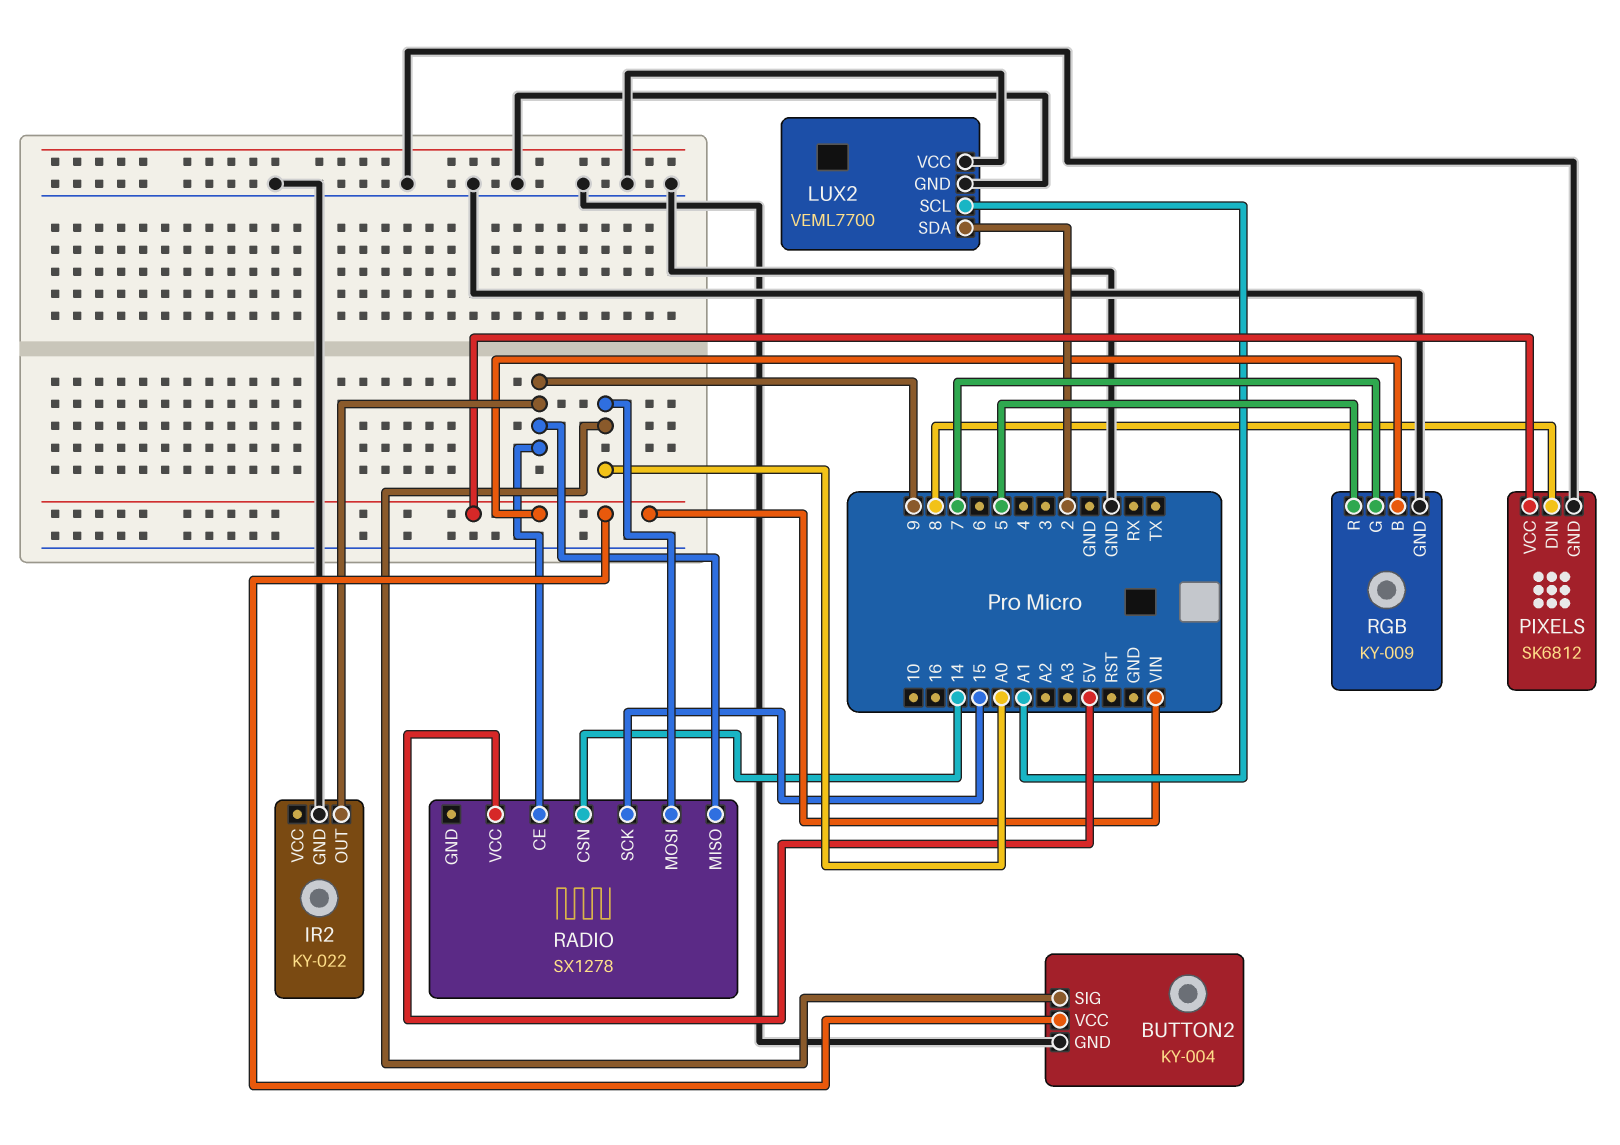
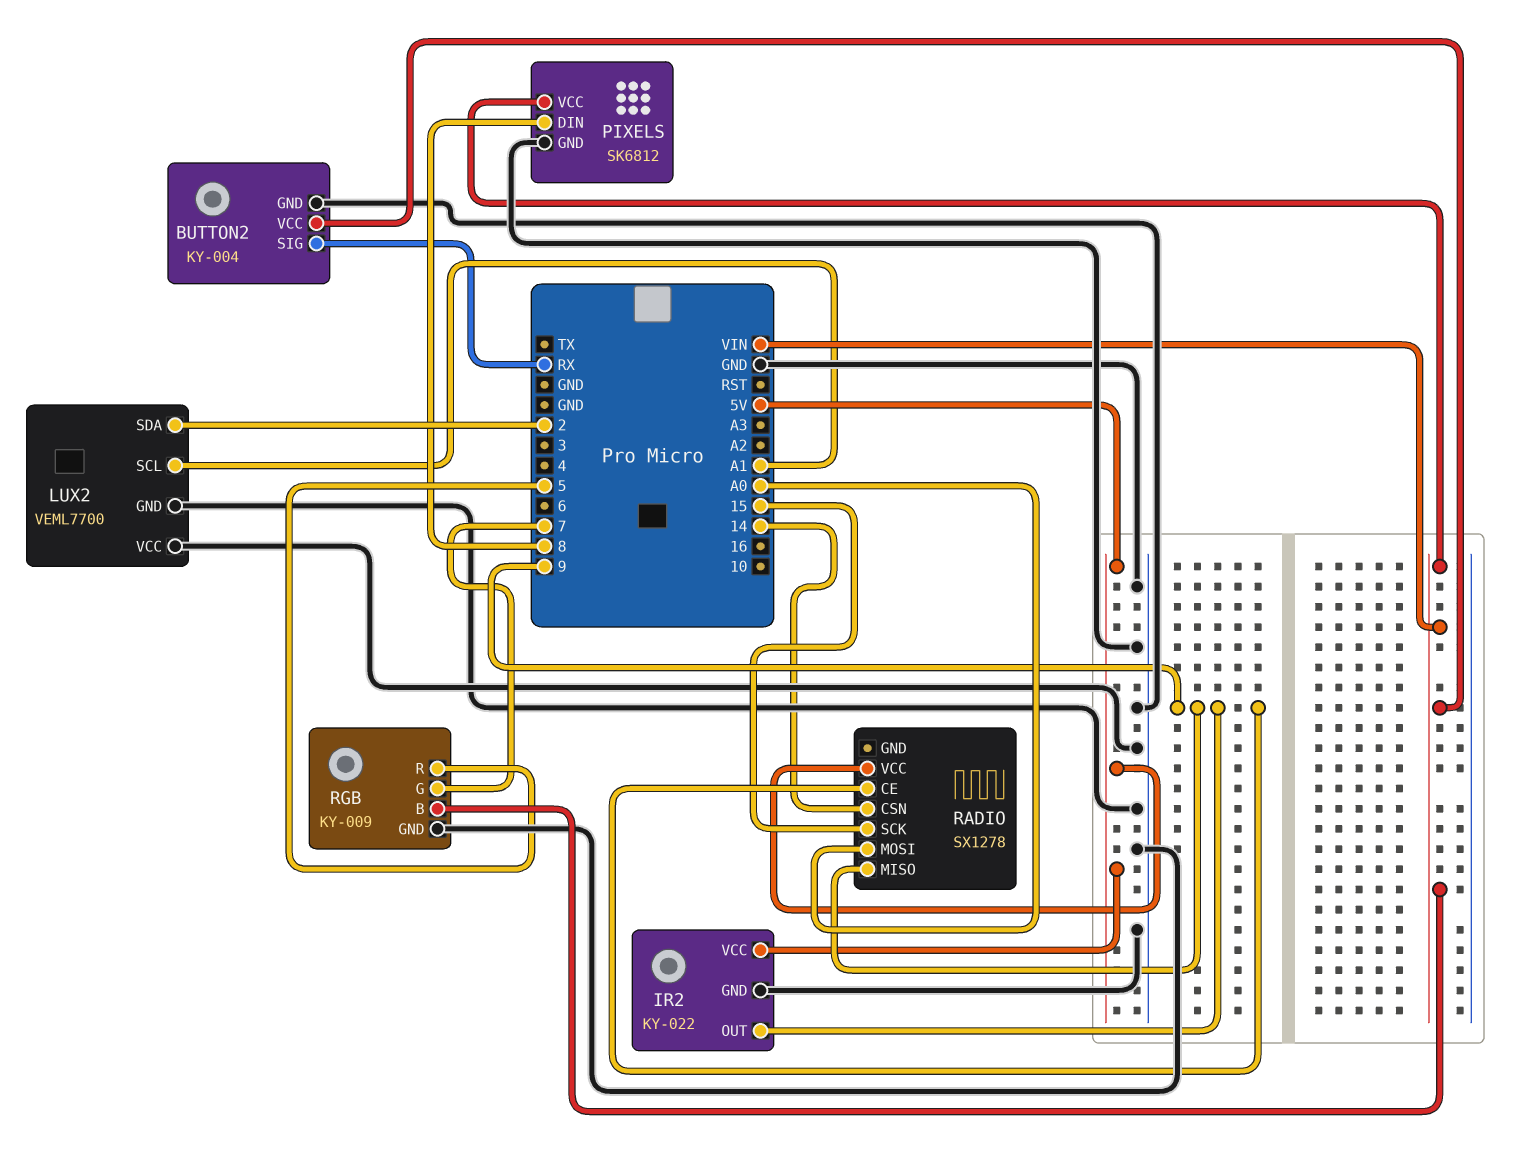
BUTTON2 pin SIG: A0 -> RX
IR2 pin VCC: none -> 5V

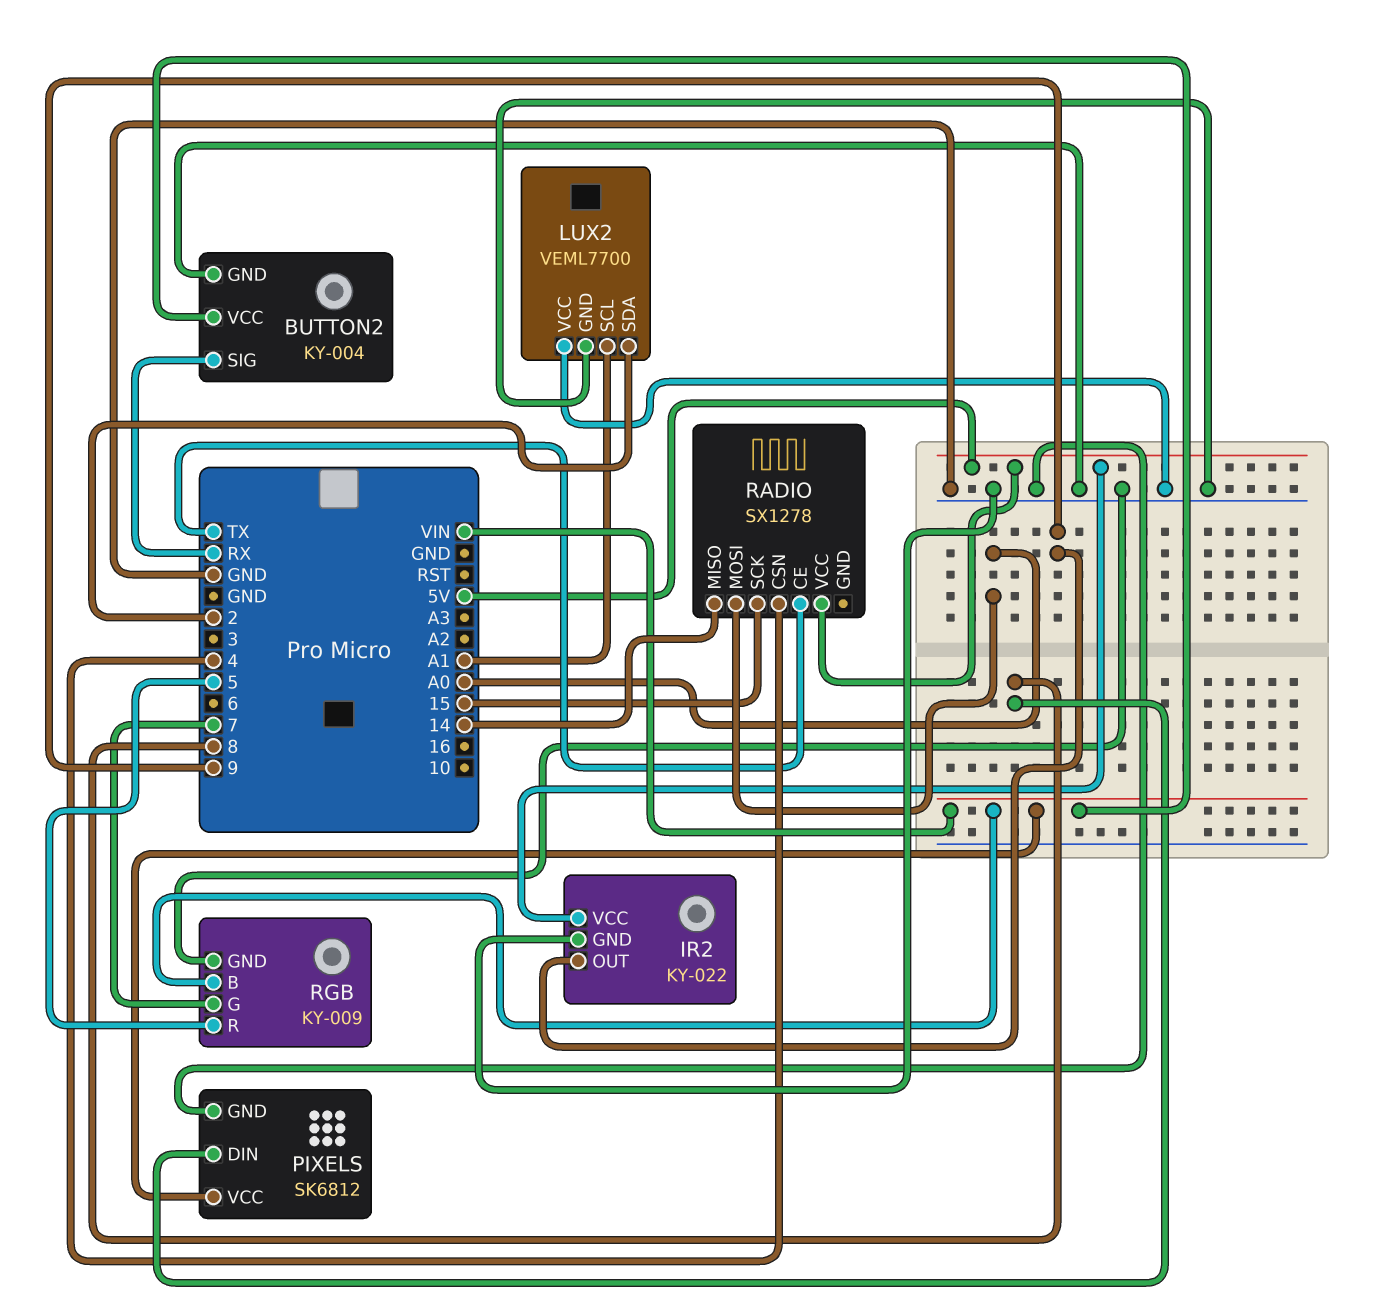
RADIO pin CE: 9 -> TX
RADIO pin CSN: 14 -> 4
RADIO pin MISO: 9 -> 14

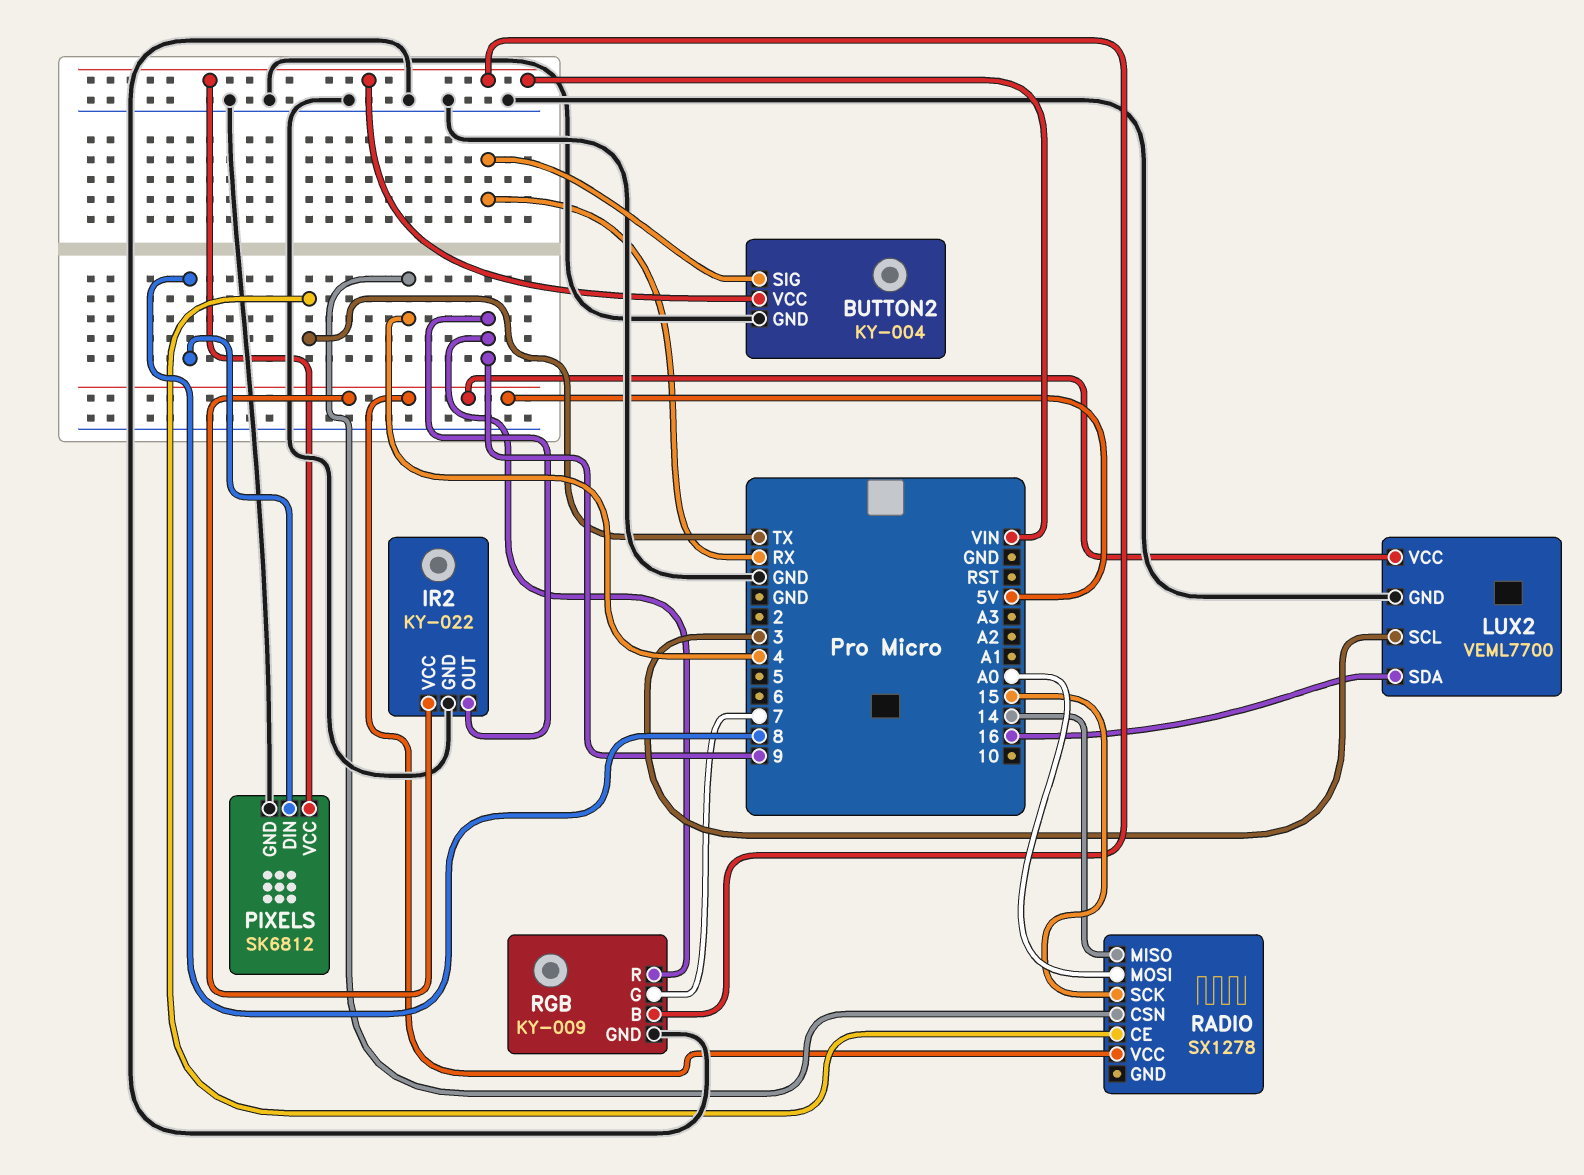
LUX2 pin SCL: A1 -> 3
LUX2 pin SDA: 2 -> 16
LUX2 pin VCC: GND -> 5V
RGB pin R: 5 -> 9

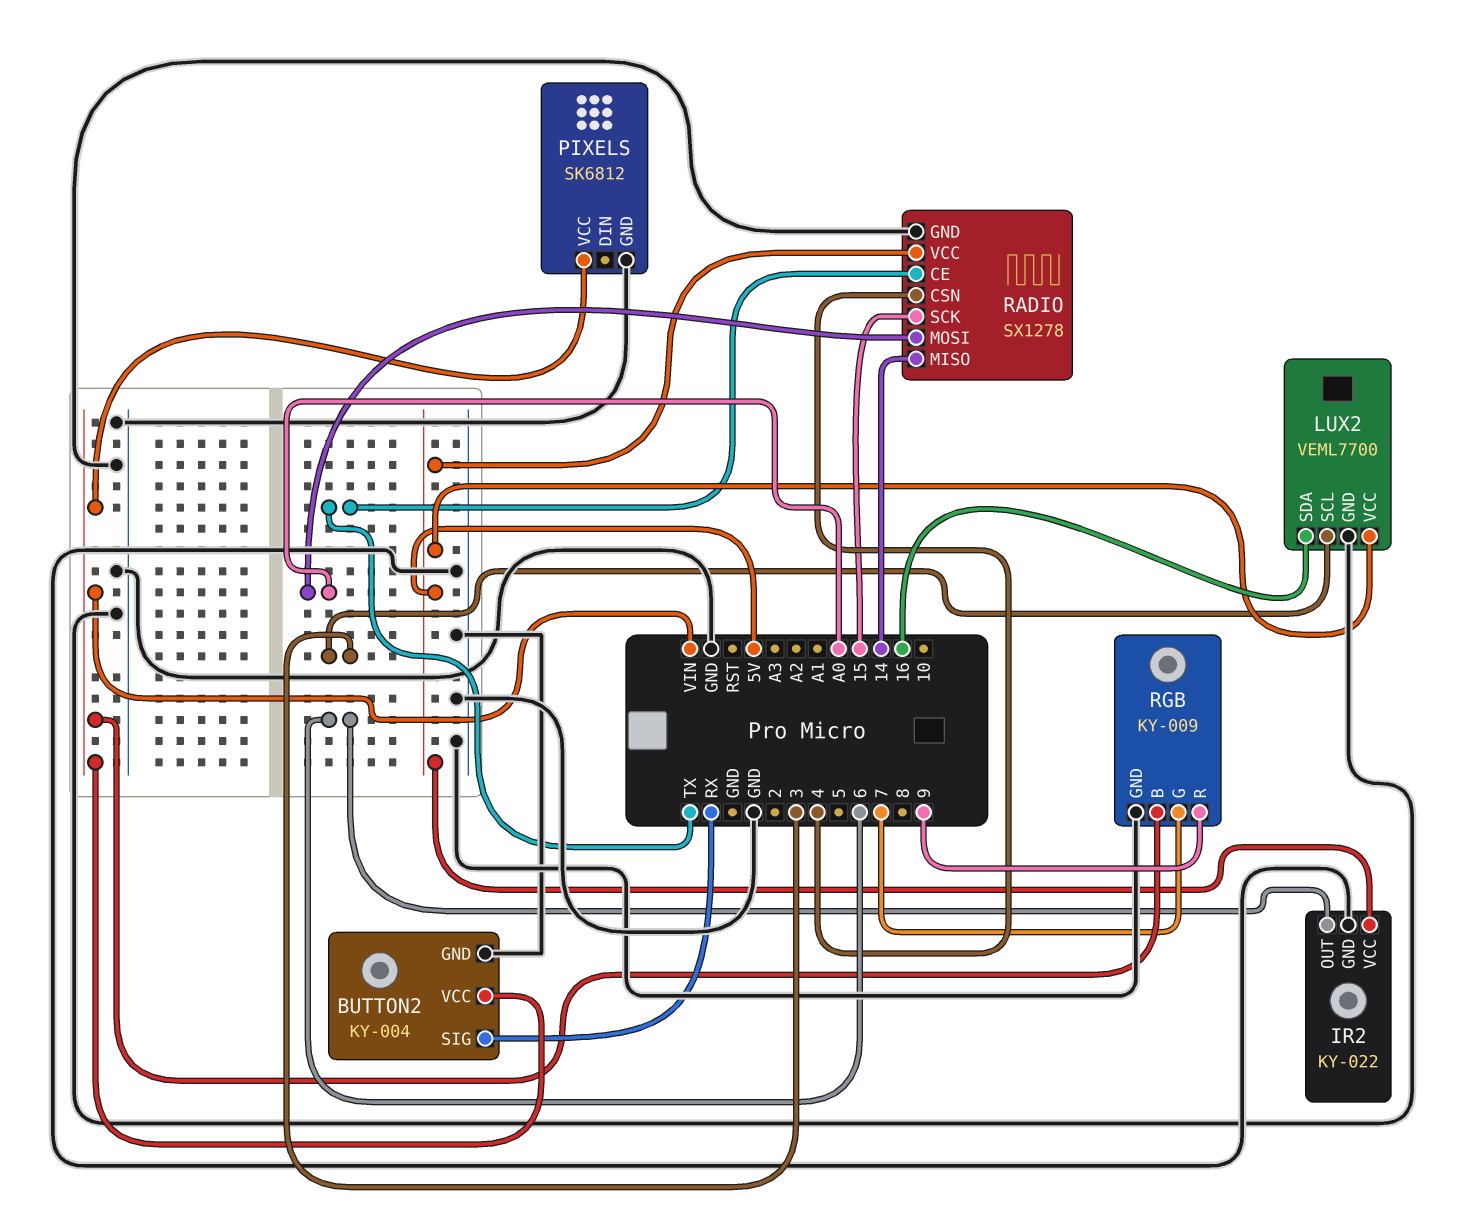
IR2 pin OUT: 9 -> 6
PIXELS pin DIN: 8 -> none
RADIO pin GND: none -> GND

